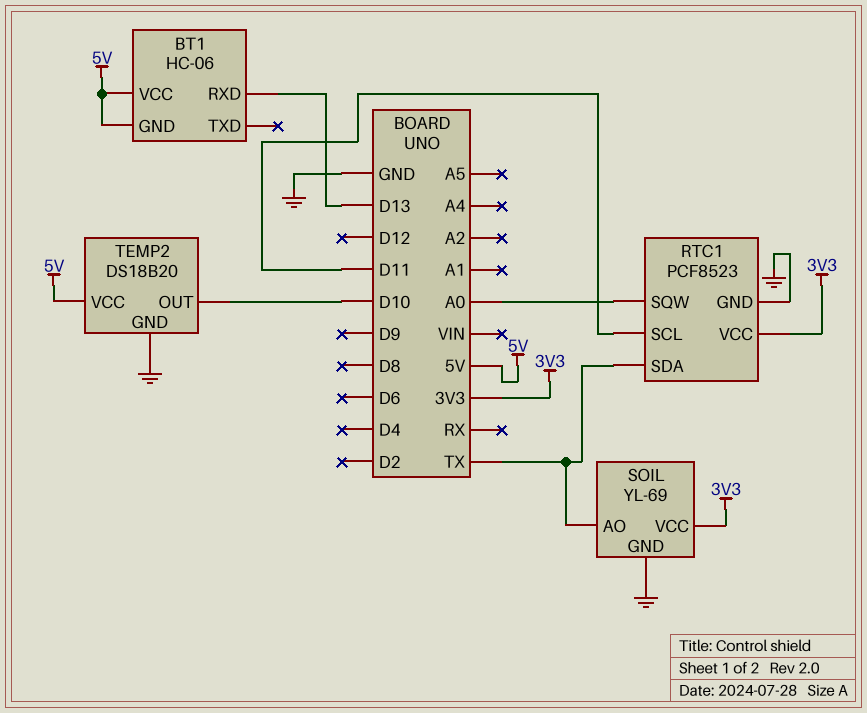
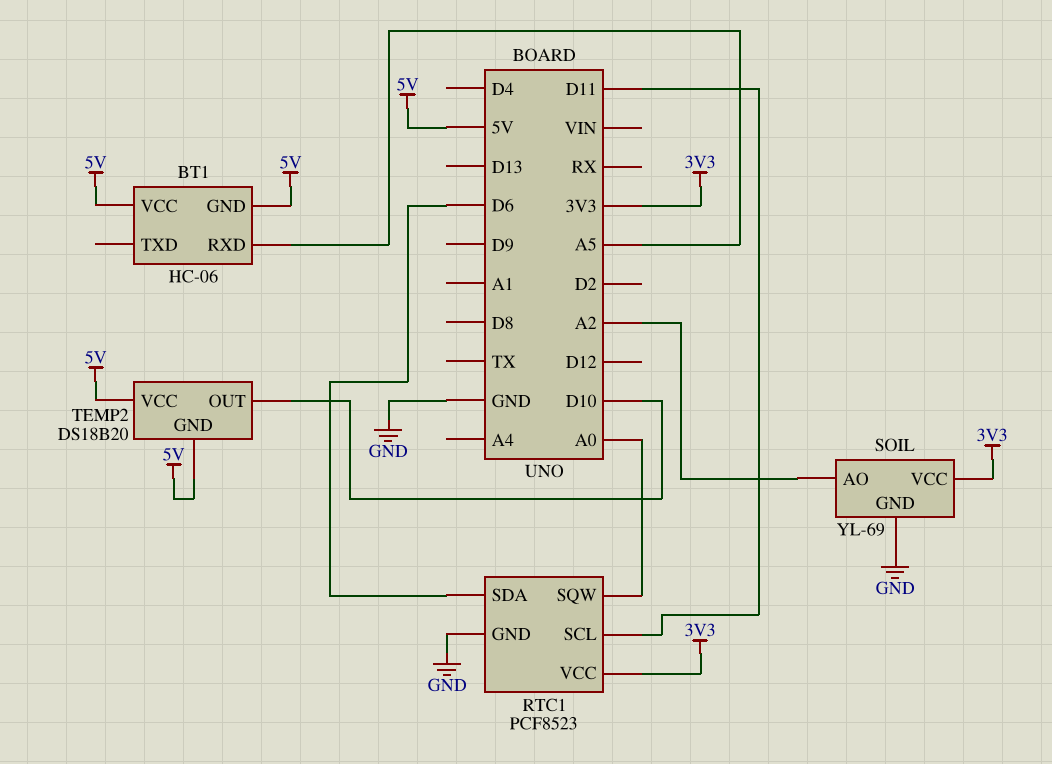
BT1 pin RXD: D13 -> A5
RTC1 pin SDA: TX -> D6
SOIL pin AO: TX -> A2
TEMP2 pin GND: GND -> 5V

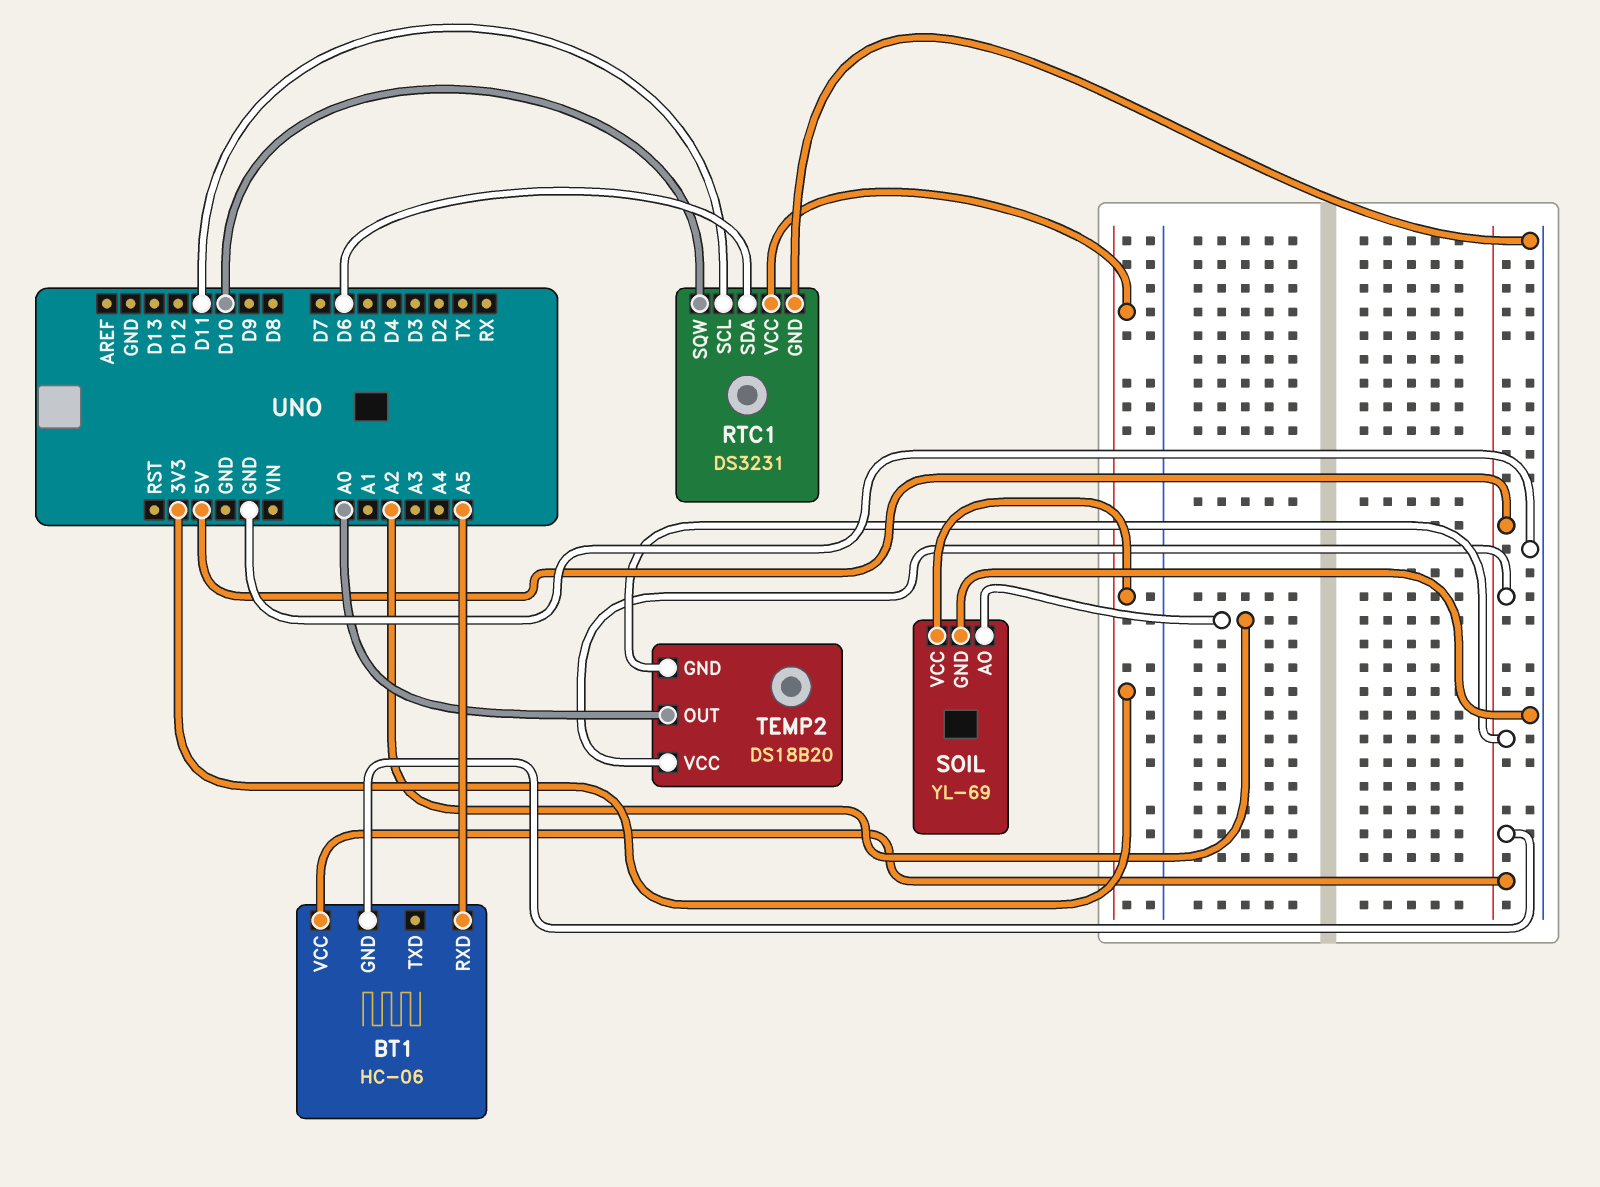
RTC1: PCF8523 -> DS3231
RTC1 pin SQW: A0 -> D10
TEMP2 pin OUT: D10 -> A0

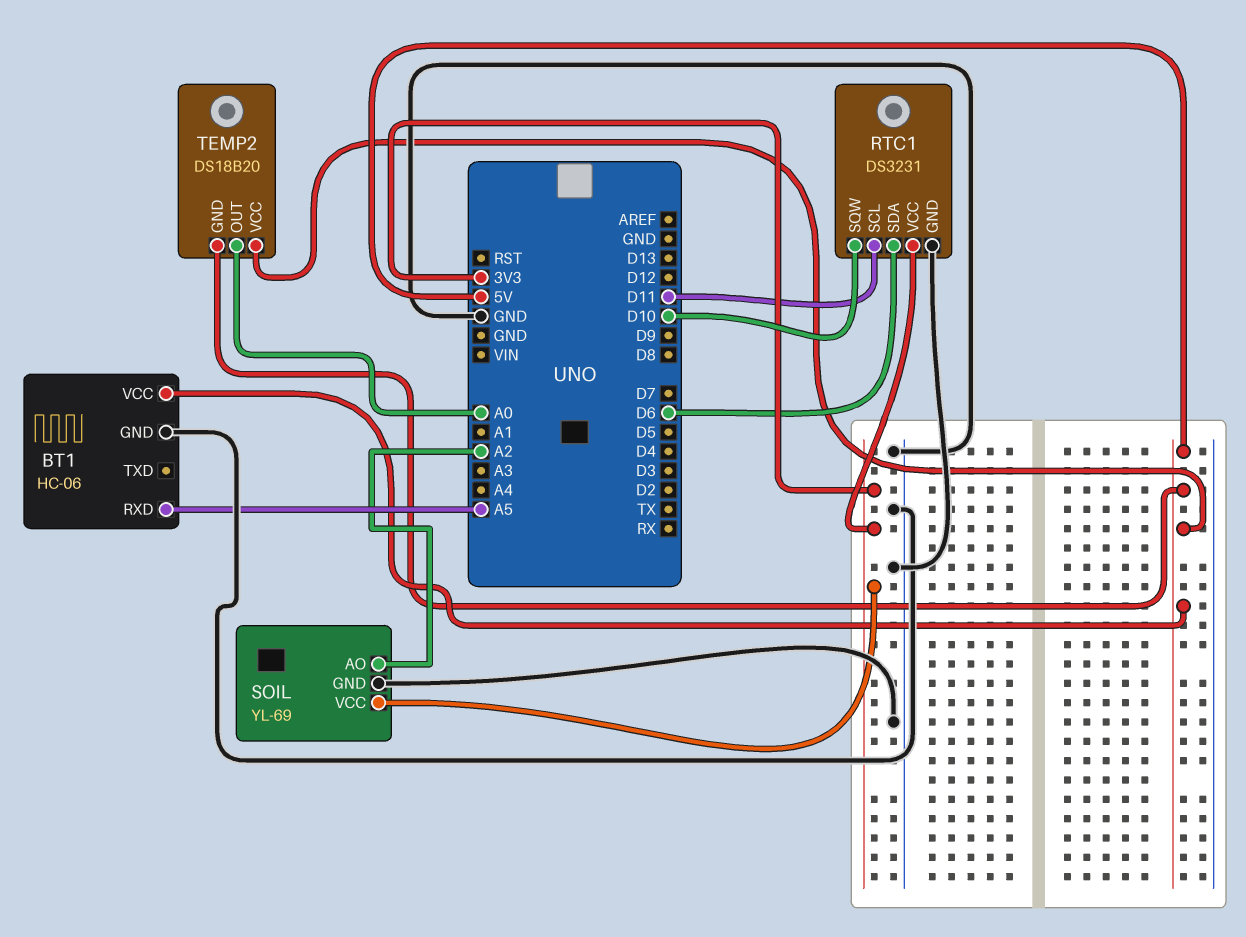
BT1 pin GND: 5V -> GND

